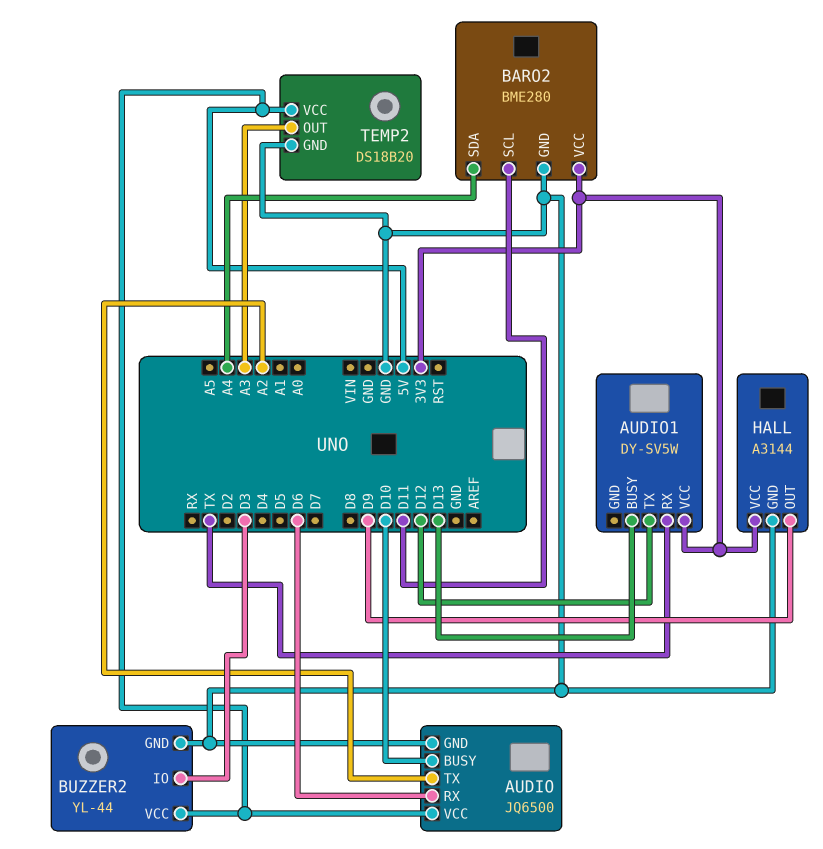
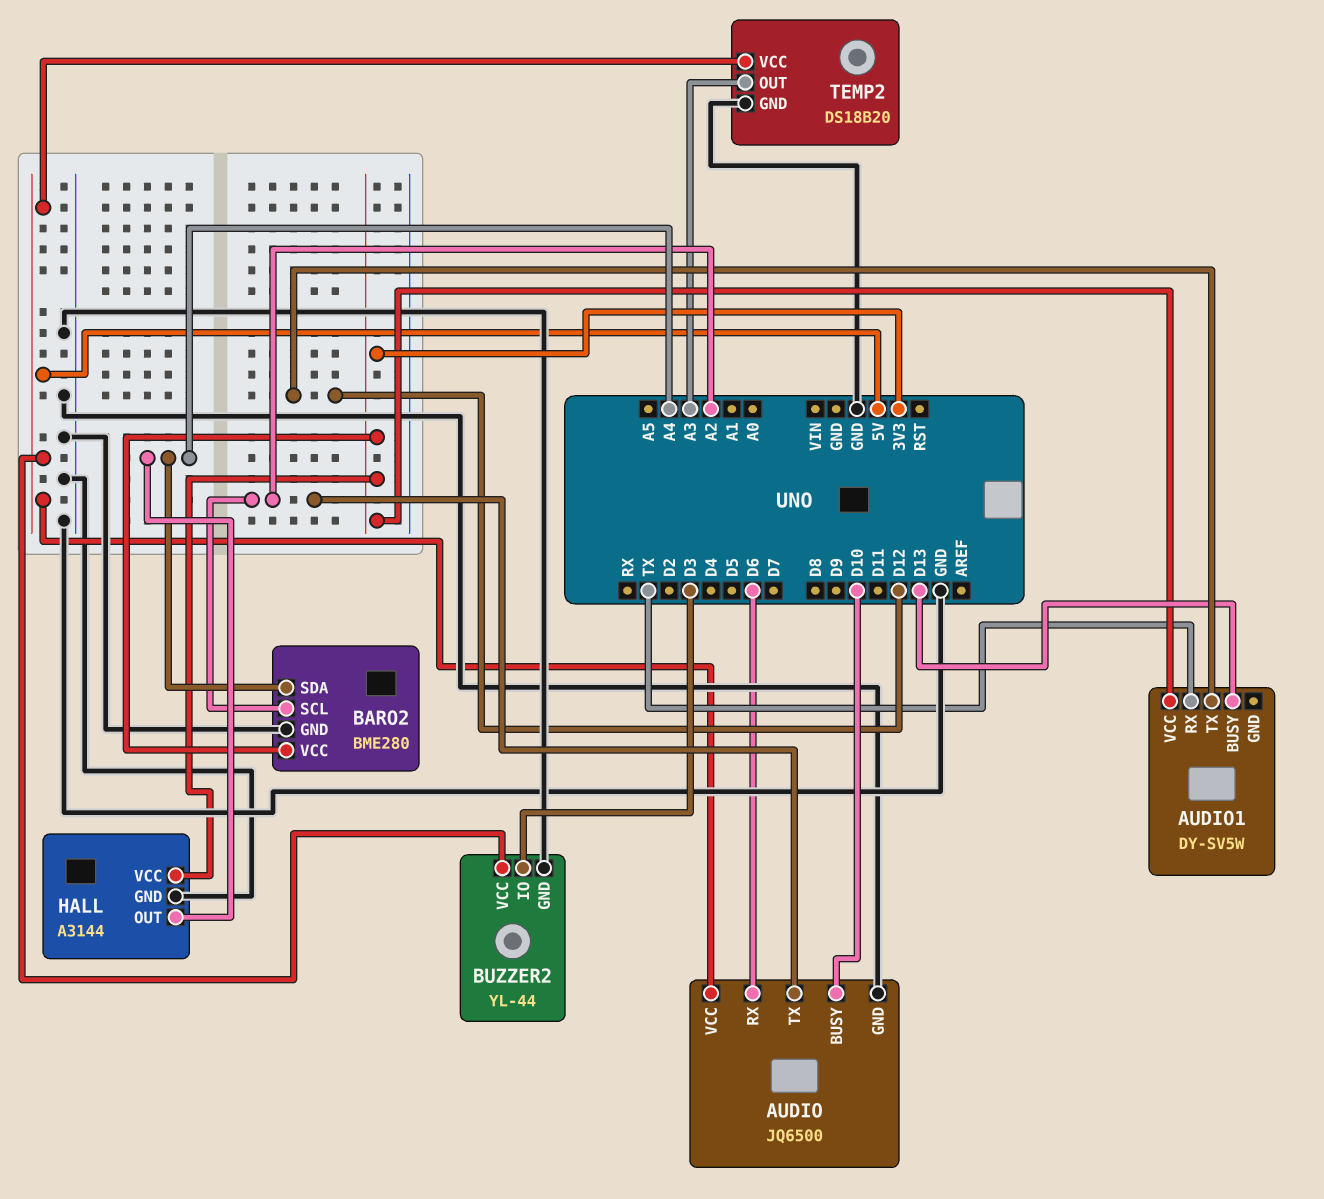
BARO2 pin SCL: D11 -> A2
HALL pin OUT: D9 -> A4

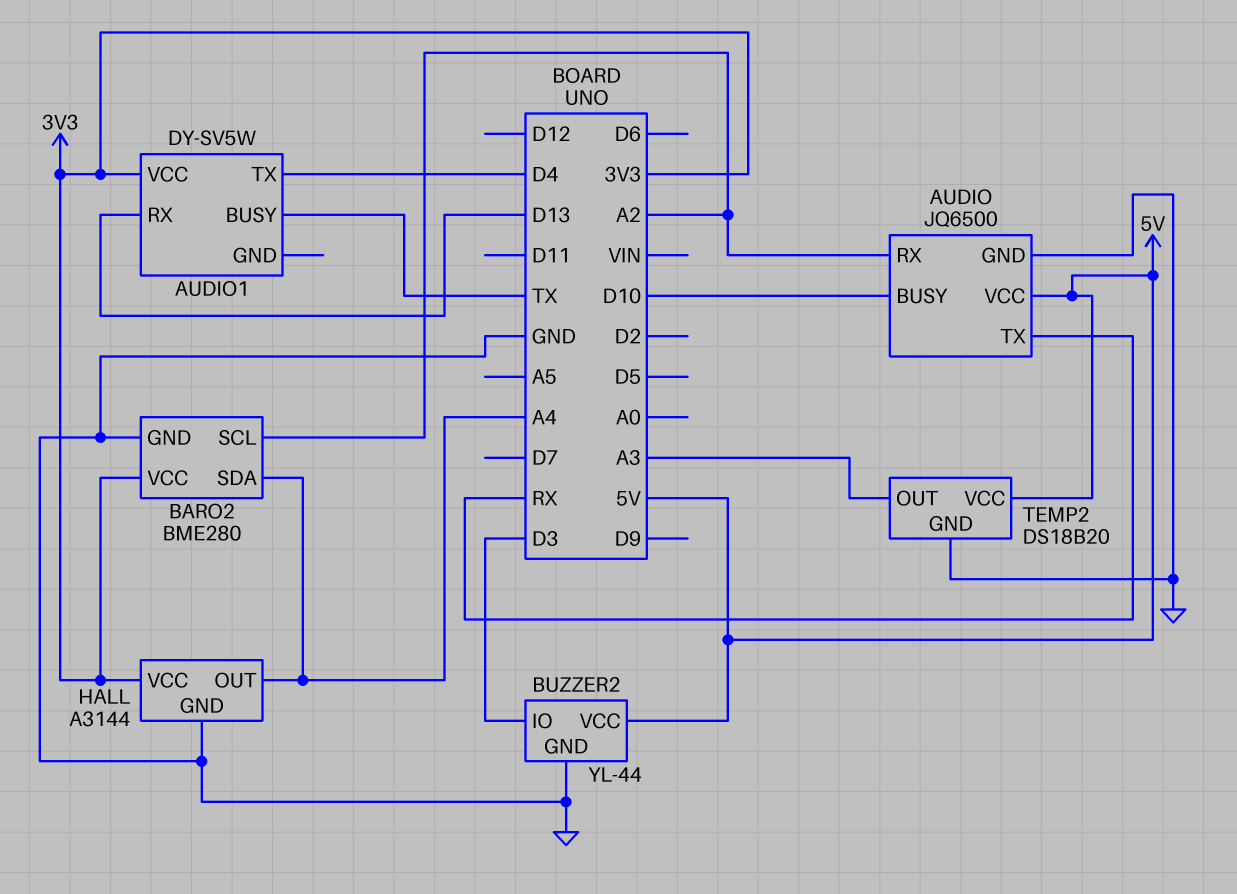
AUDIO pin RX: D6 -> A2
AUDIO pin TX: A2 -> RX
AUDIO1 pin BUSY: D13 -> TX
AUDIO1 pin RX: TX -> D13
AUDIO1 pin TX: D12 -> D4

